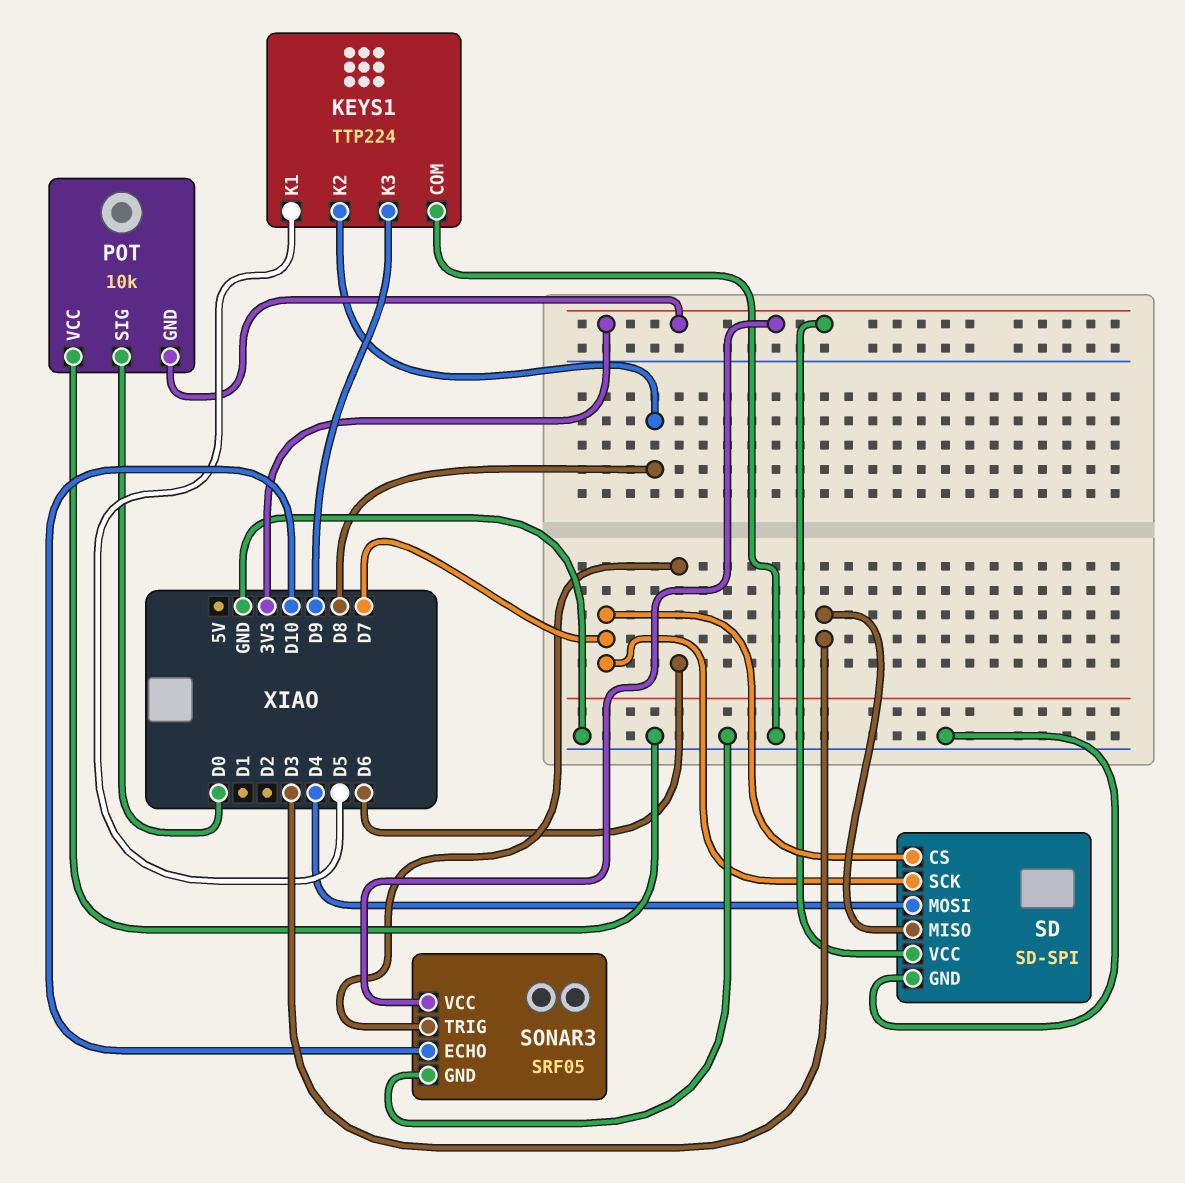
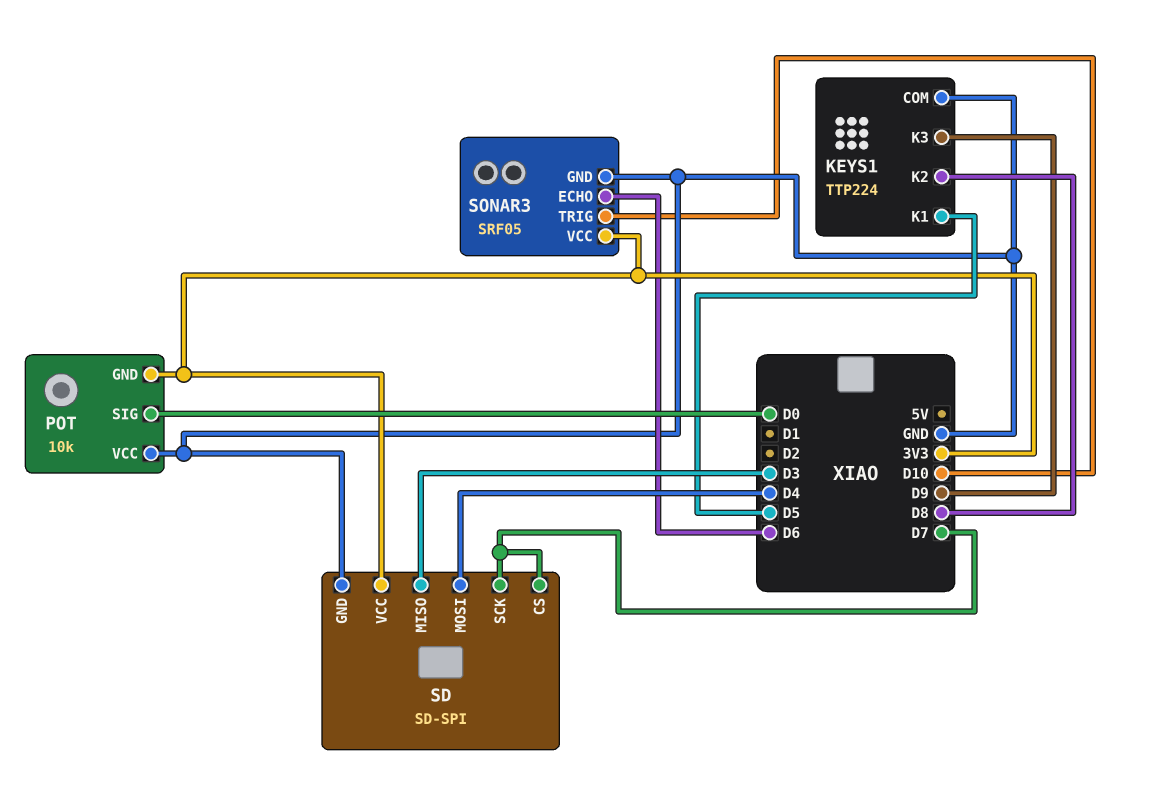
SONAR3 pin ECHO: D10 -> D6
SONAR3 pin TRIG: D6 -> D10

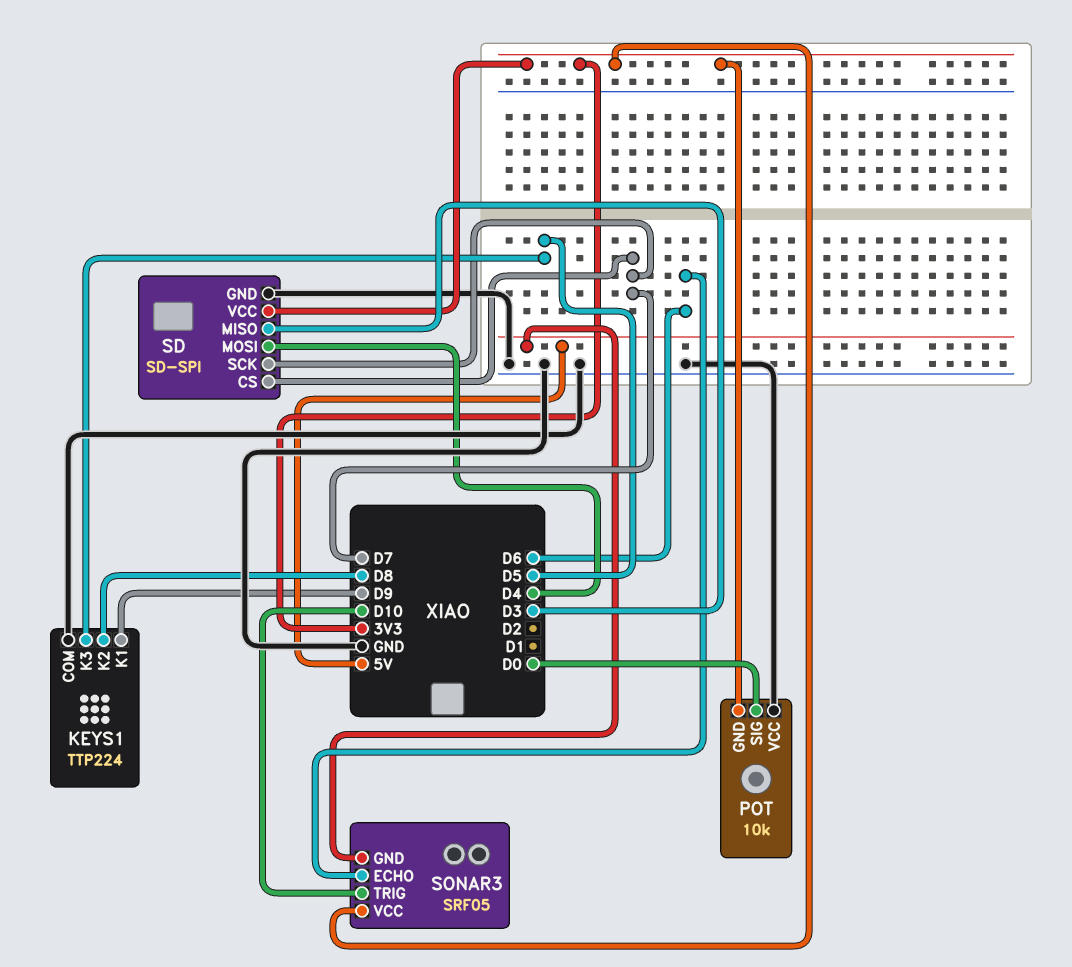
KEYS1 pin K1: D5 -> D9
KEYS1 pin K3: D9 -> D5
SONAR3 pin GND: GND -> 5V

